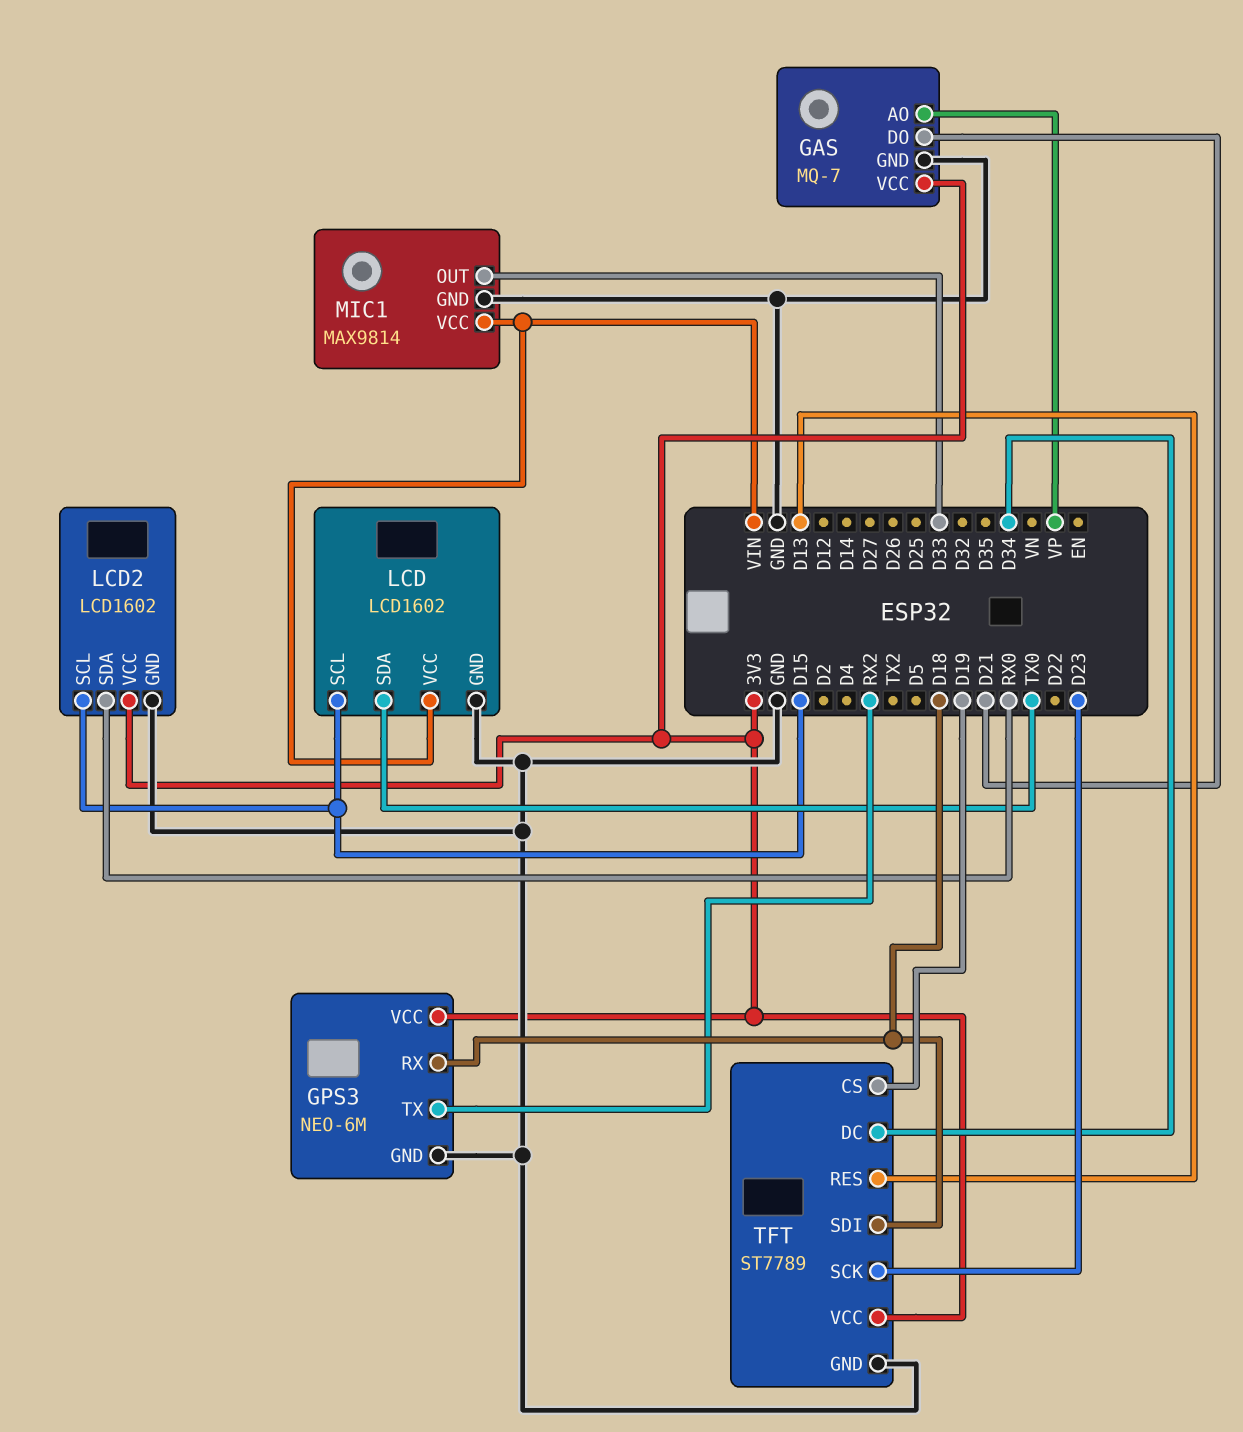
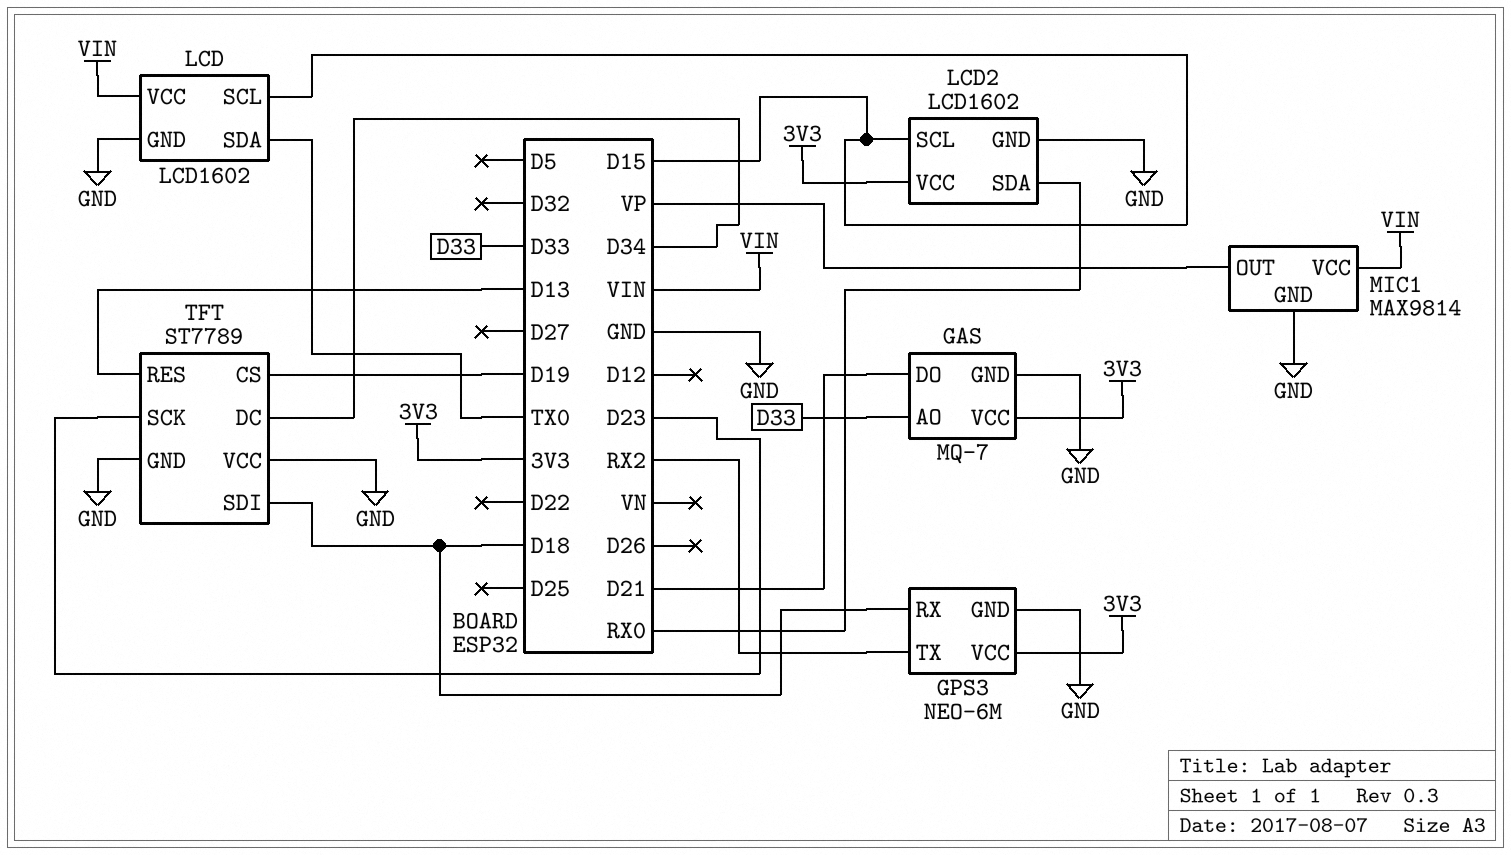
GAS pin AO: VP -> D33
MIC1 pin OUT: D33 -> VP
TFT pin VCC: 3V3 -> GND

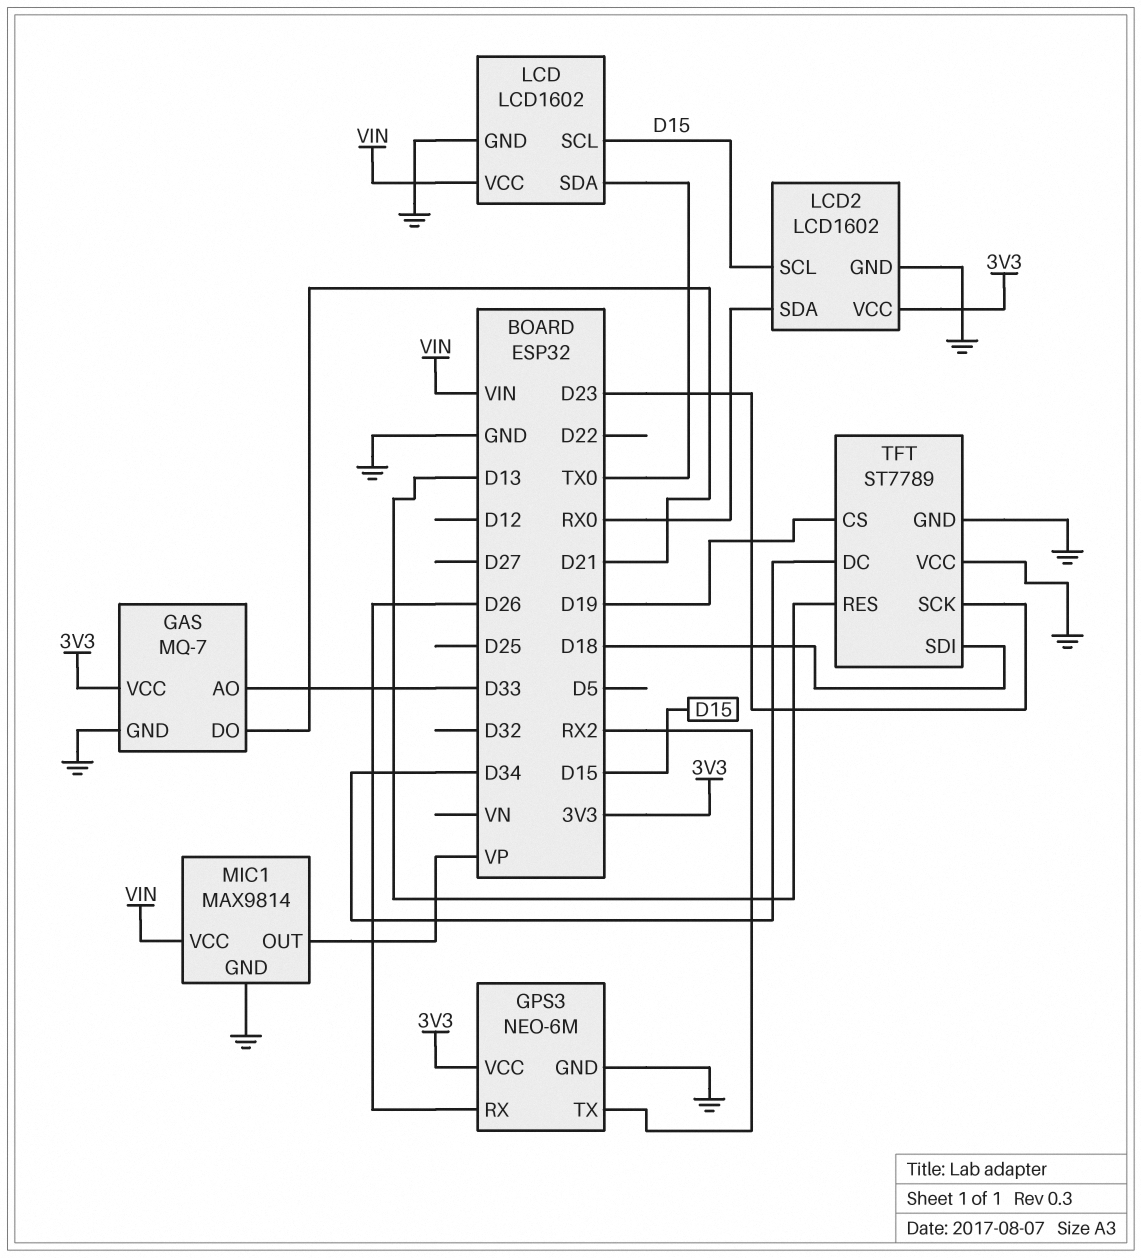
GPS3 pin RX: D18 -> D26

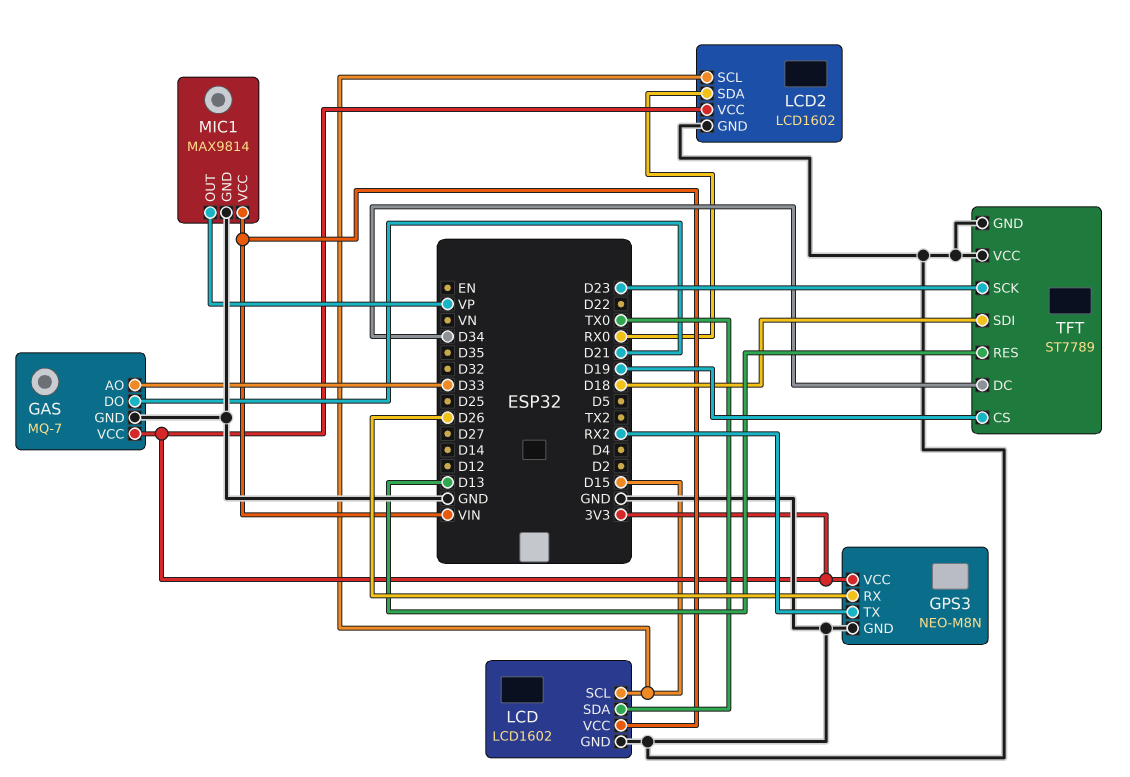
GPS3: NEO-6M -> NEO-M8N

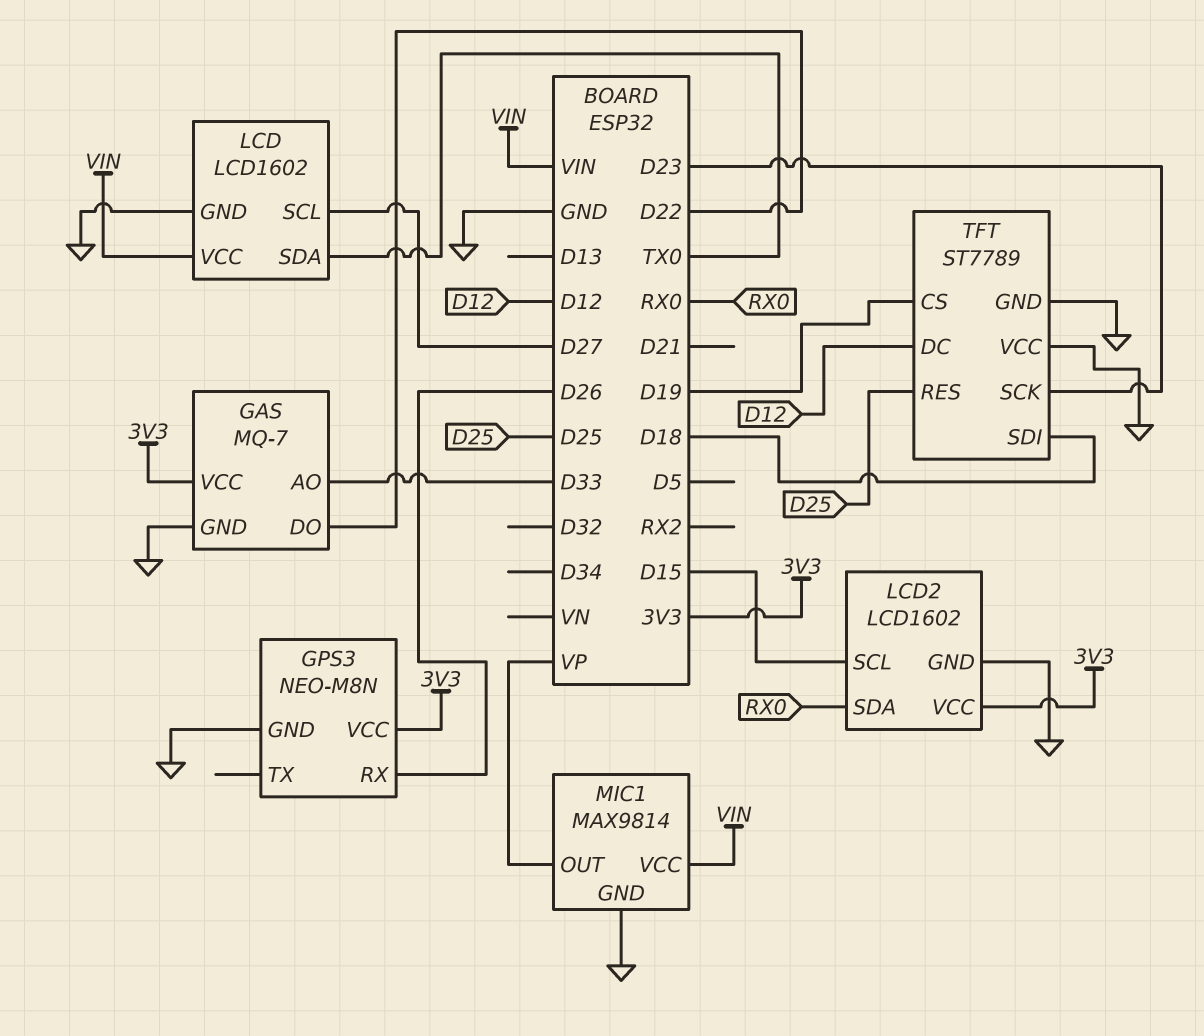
GAS pin DO: D21 -> D22
GPS3 pin TX: RX2 -> none
LCD pin SCL: D15 -> D27
TFT pin DC: D34 -> D12
TFT pin RES: D13 -> D25

